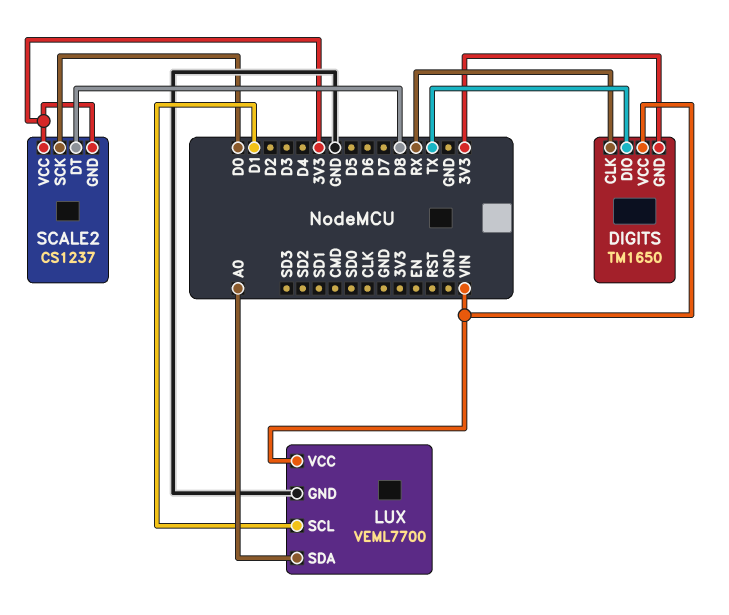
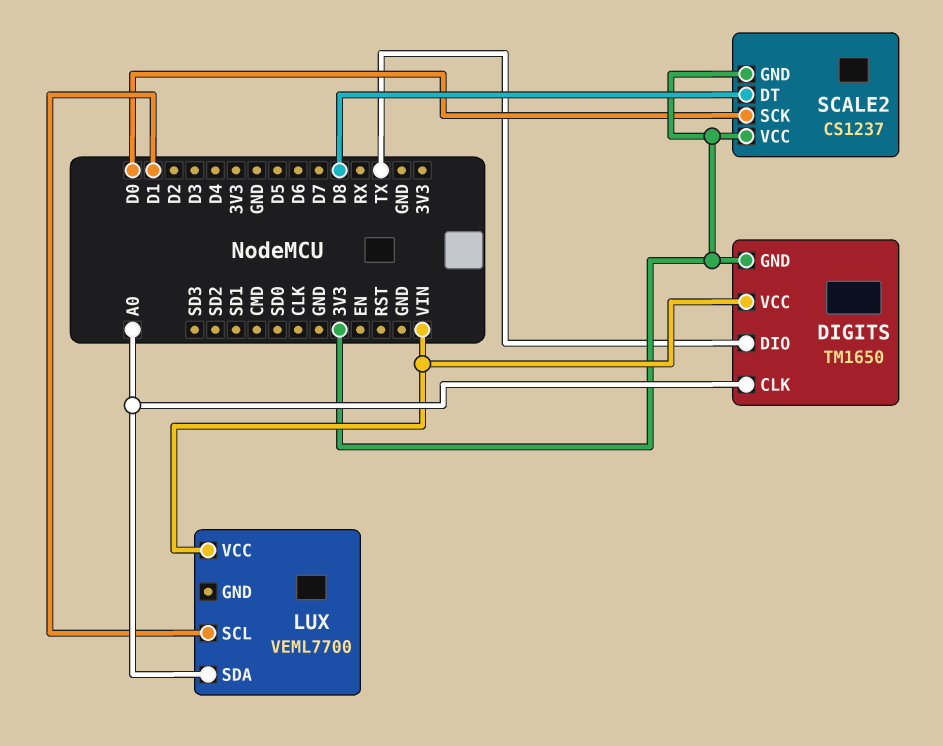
DIGITS pin CLK: RX -> A0
LUX pin GND: GND -> none

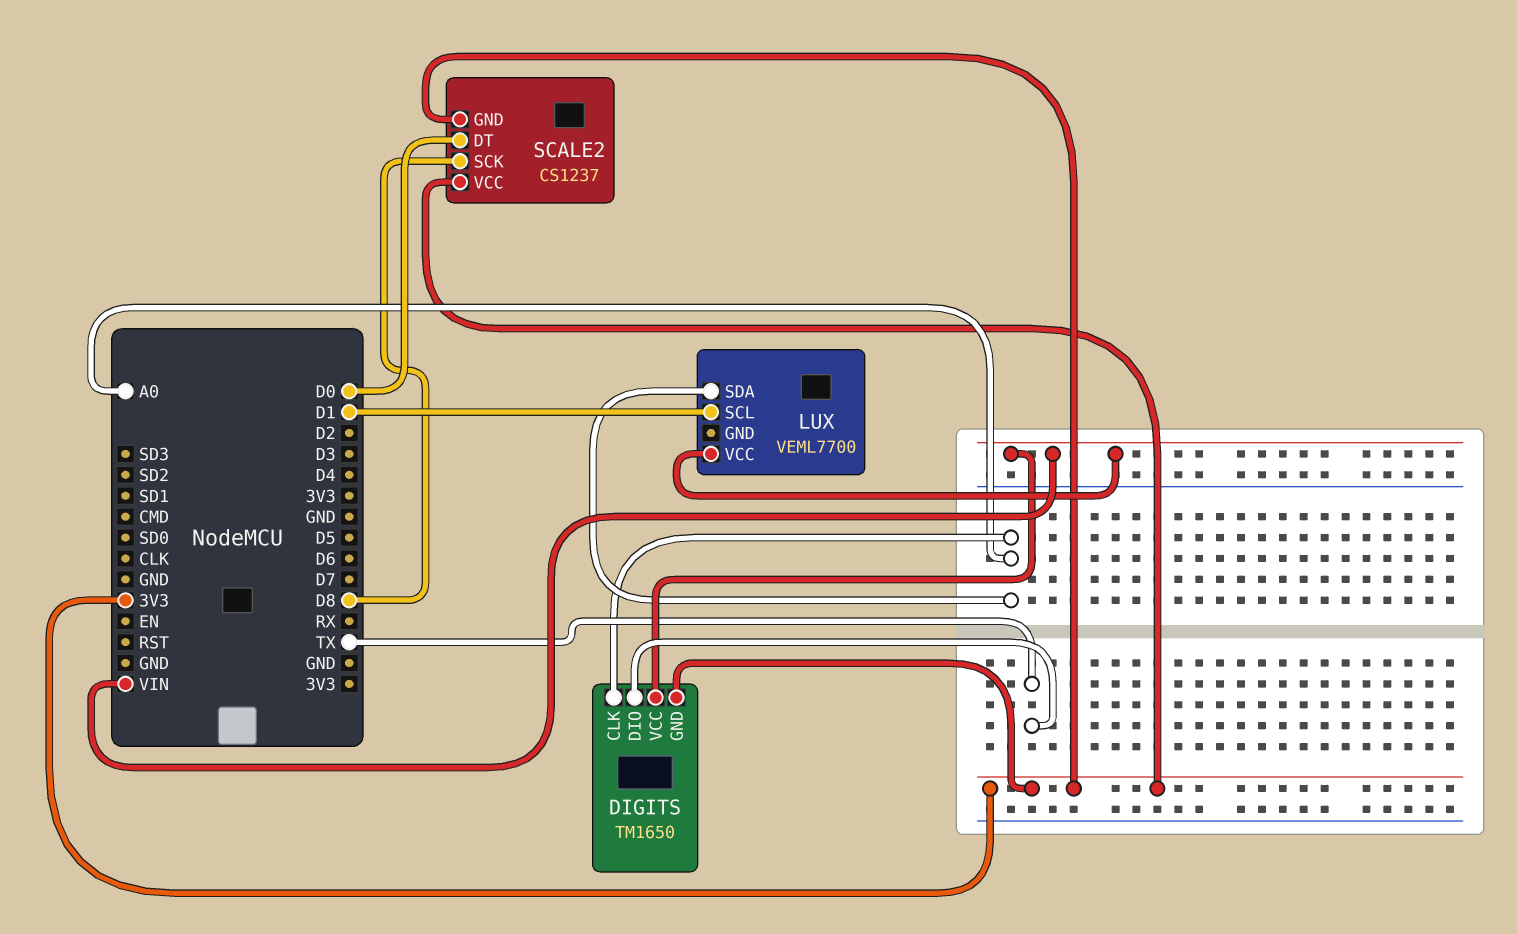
SCALE2 pin DT: D8 -> D0
SCALE2 pin SCK: D0 -> D8

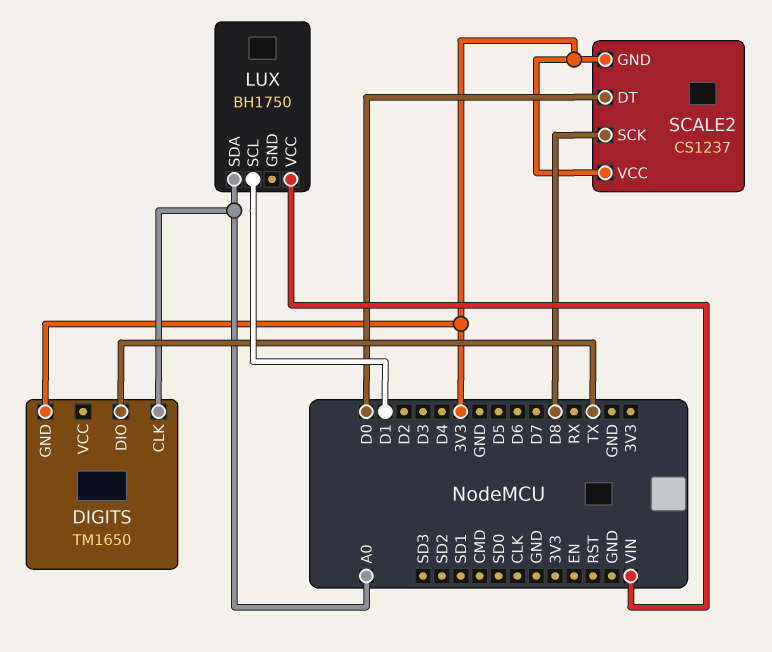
DIGITS pin VCC: VIN -> none
LUX: VEML7700 -> BH1750

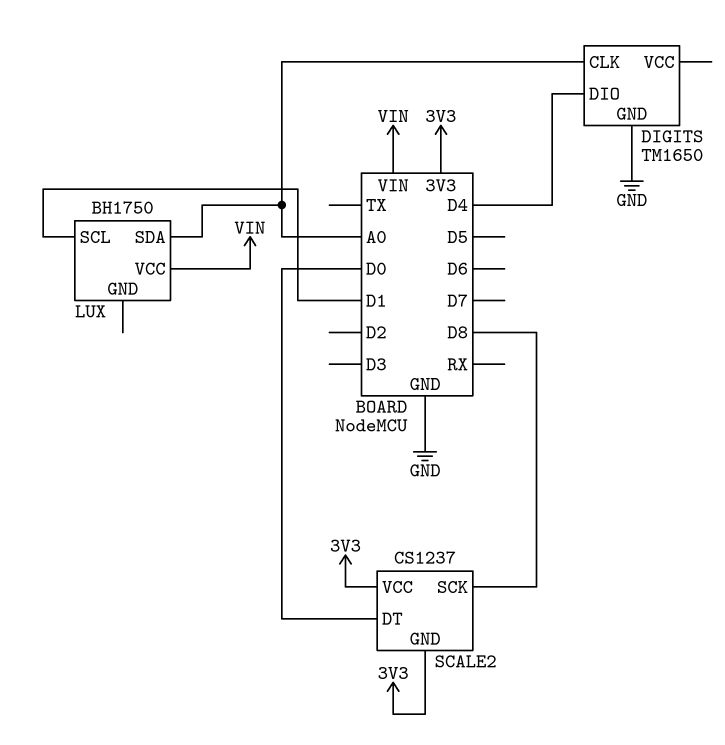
DIGITS pin DIO: TX -> D4
DIGITS pin GND: 3V3 -> GND

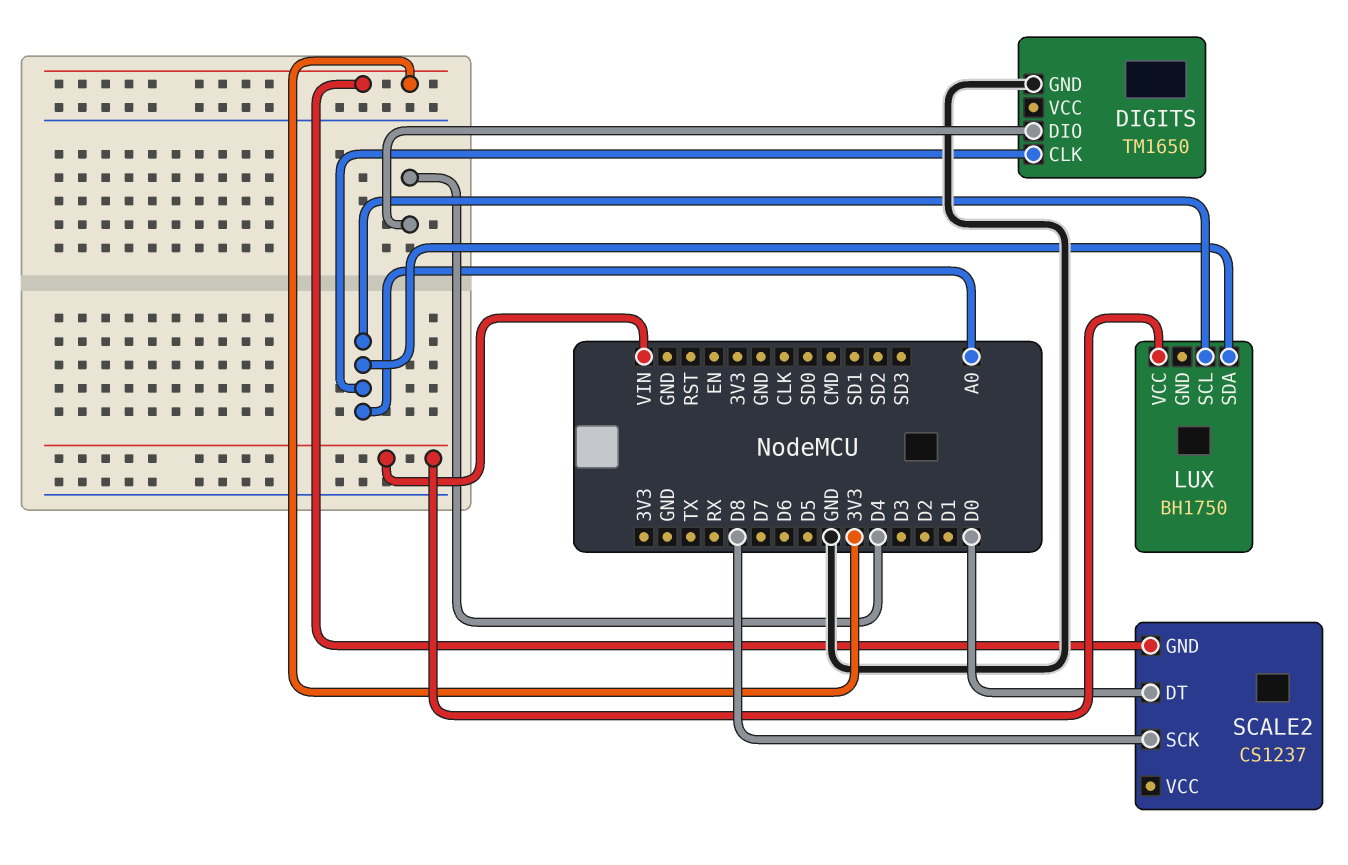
LUX pin SCL: D1 -> A0
SCALE2 pin VCC: 3V3 -> none

